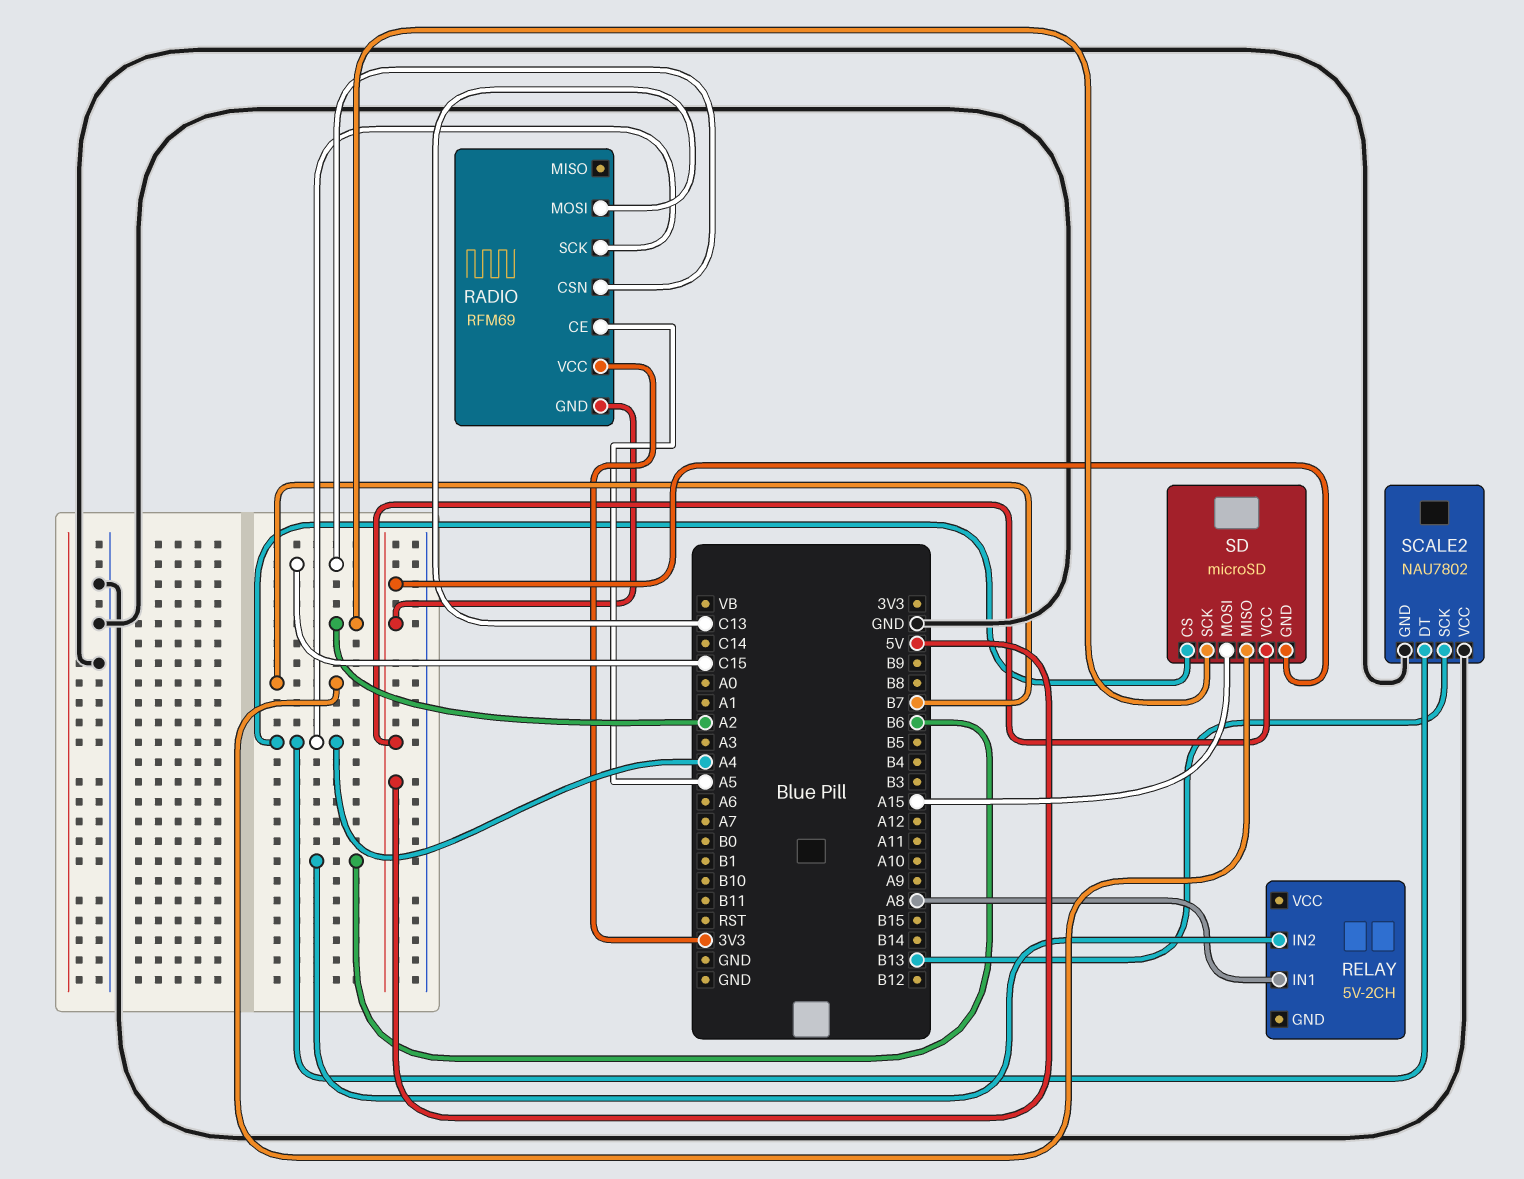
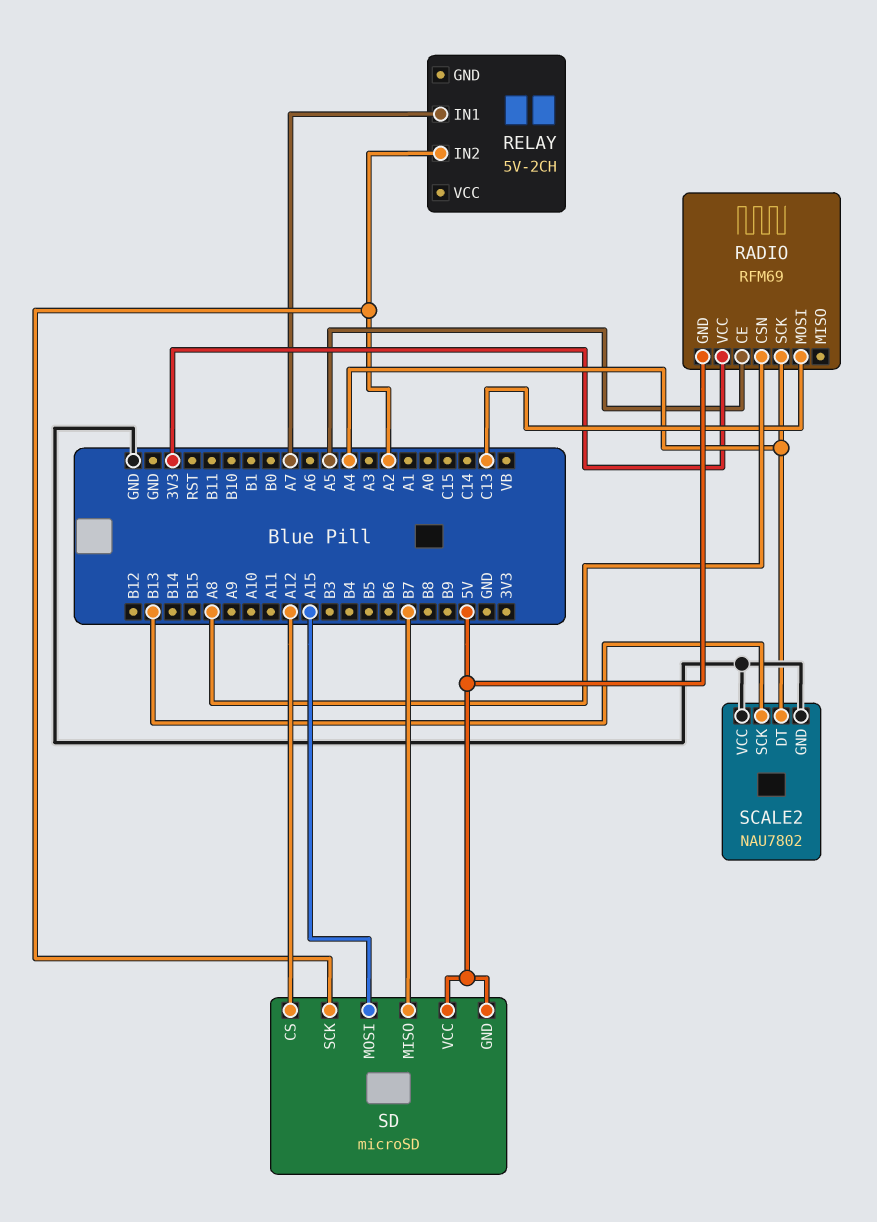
RADIO pin CSN: C15 -> A8
RELAY pin IN1: A8 -> A7
RELAY pin IN2: B6 -> A2
SD pin CS: A4 -> A12

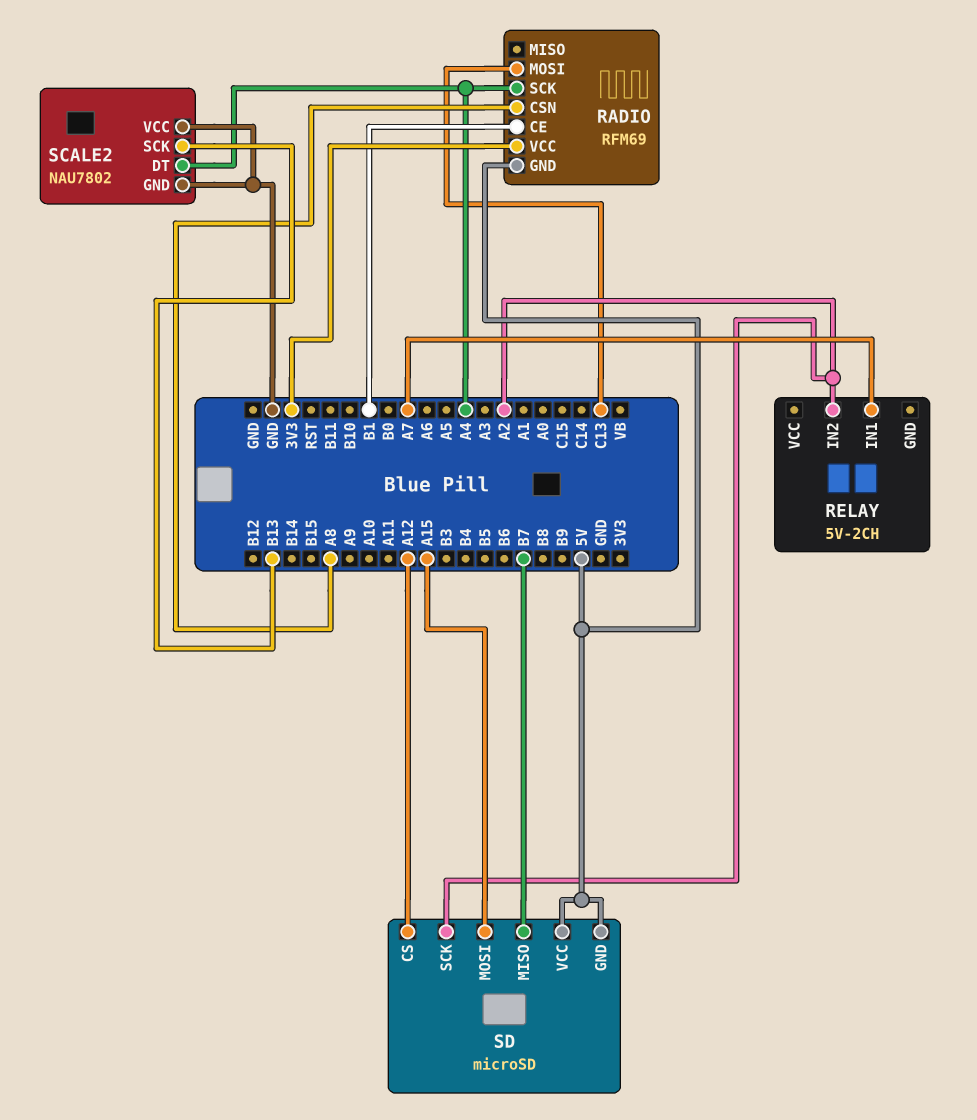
RADIO pin CE: A5 -> B1

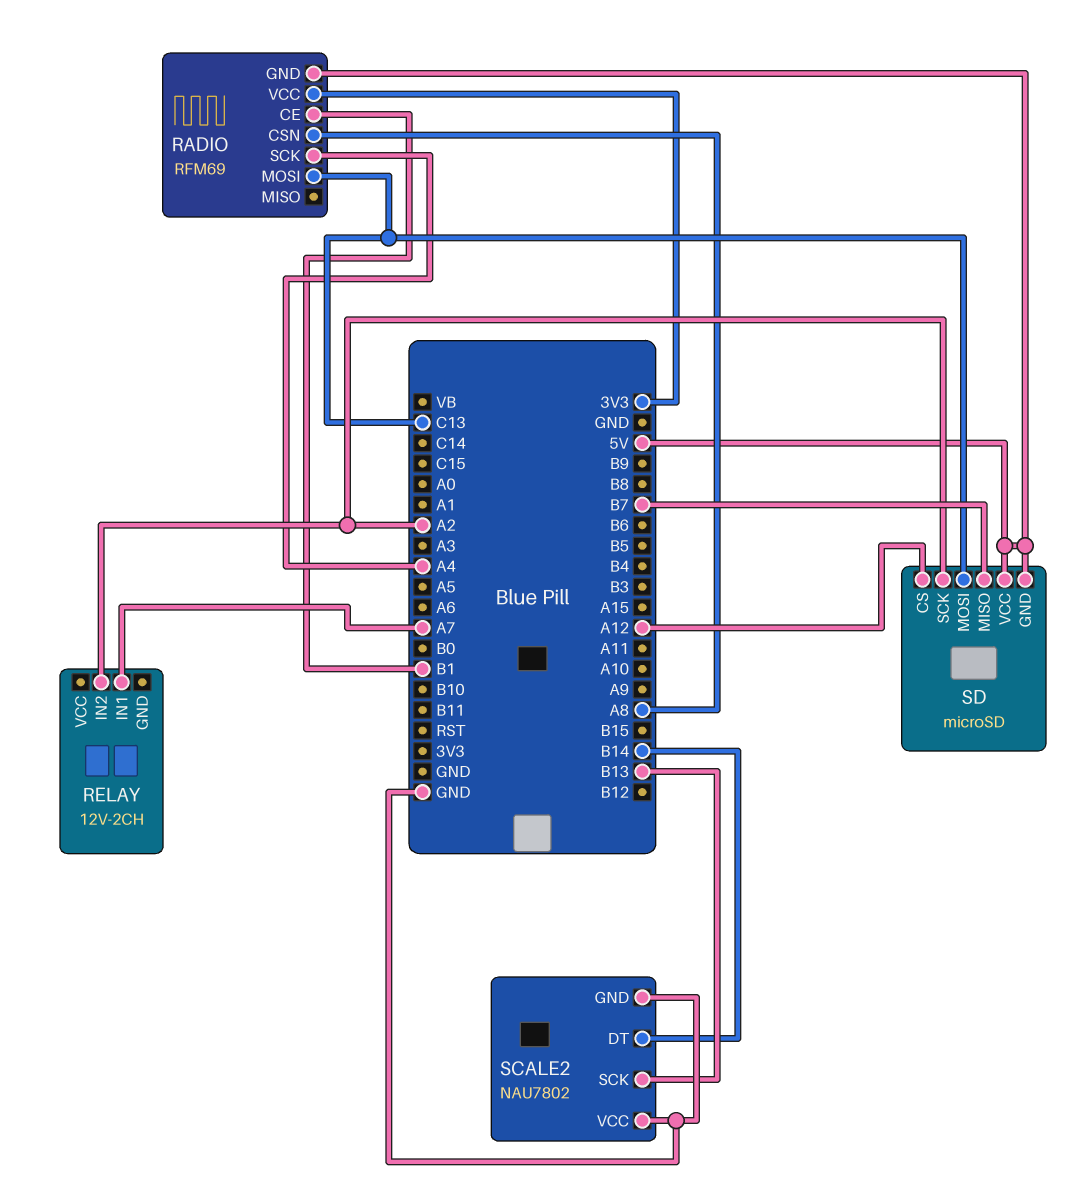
RELAY: 5V-2CH -> 12V-2CH
SCALE2 pin DT: A4 -> B14
SD pin MOSI: A15 -> C13

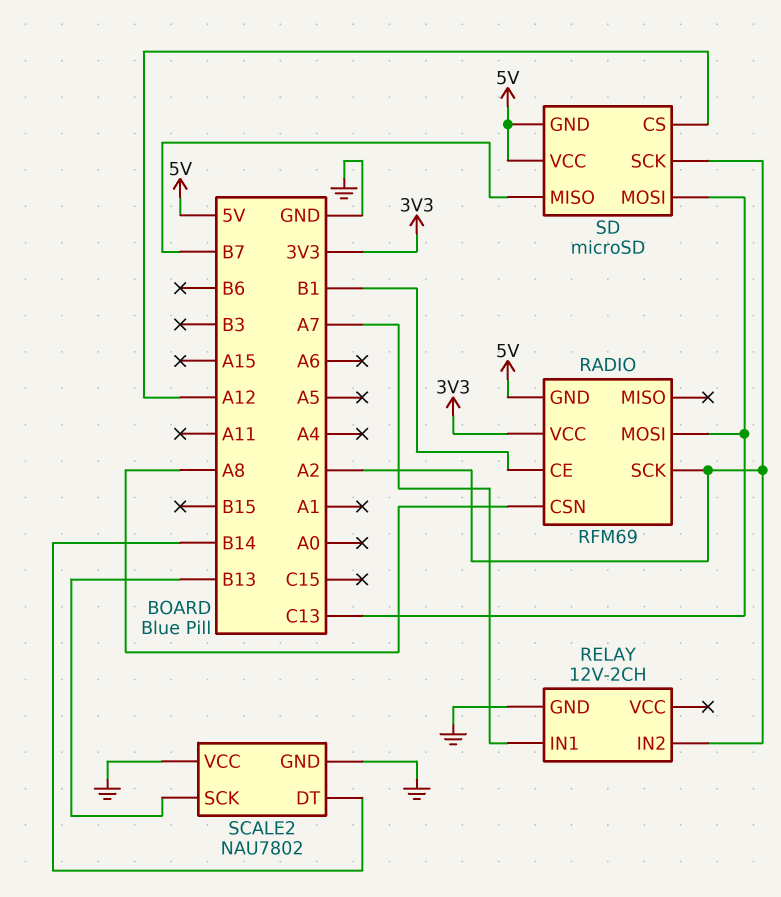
RADIO pin SCK: A4 -> A2
RELAY pin GND: none -> GND

